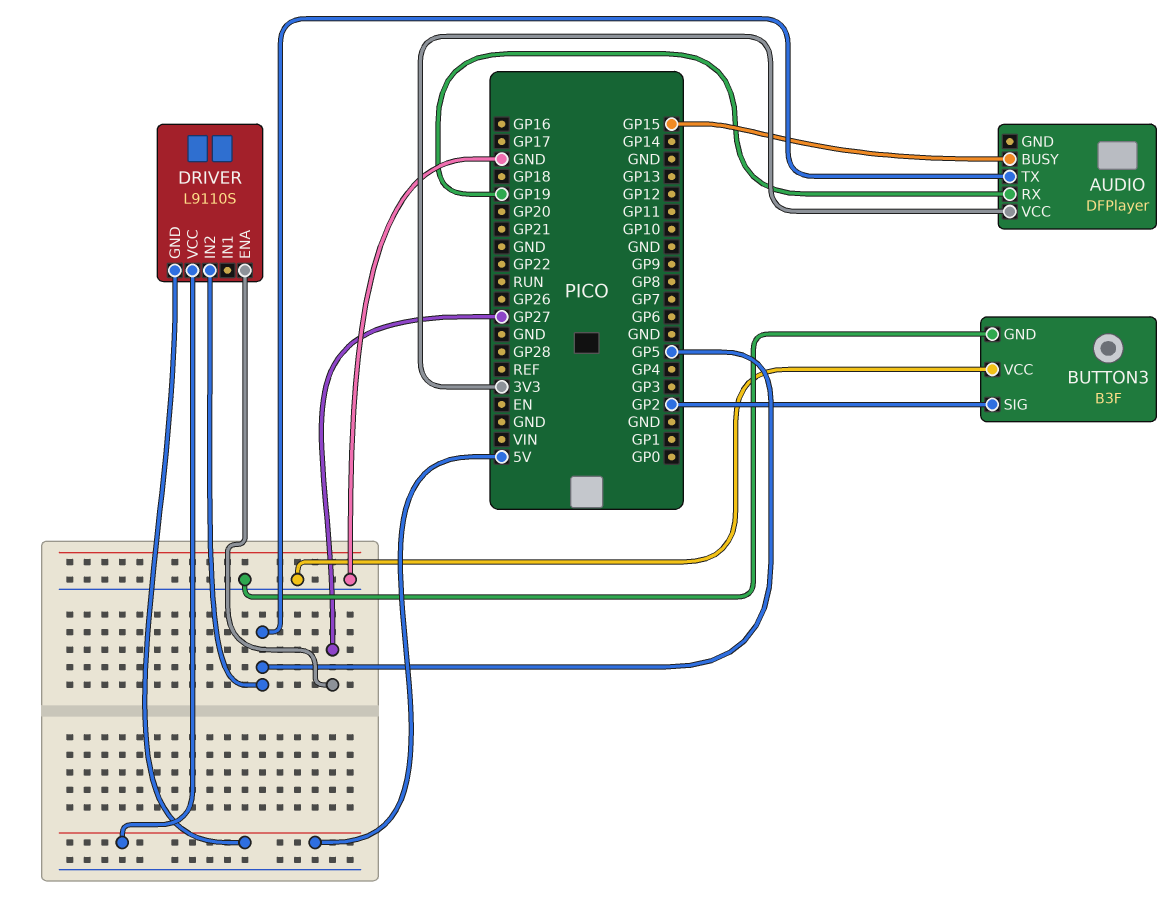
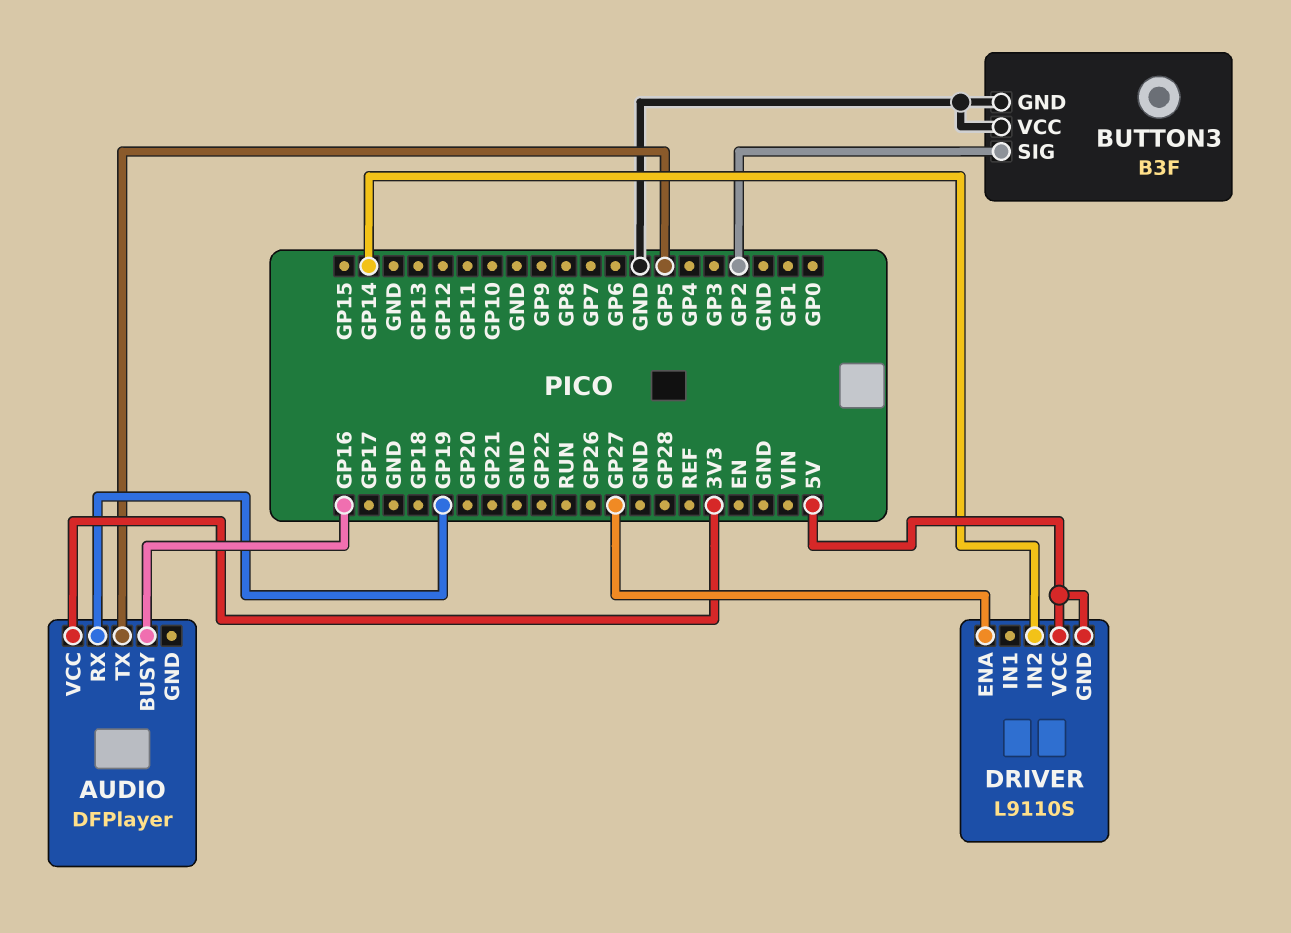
AUDIO pin BUSY: GP15 -> GP16
DRIVER pin IN2: GP5 -> GP14

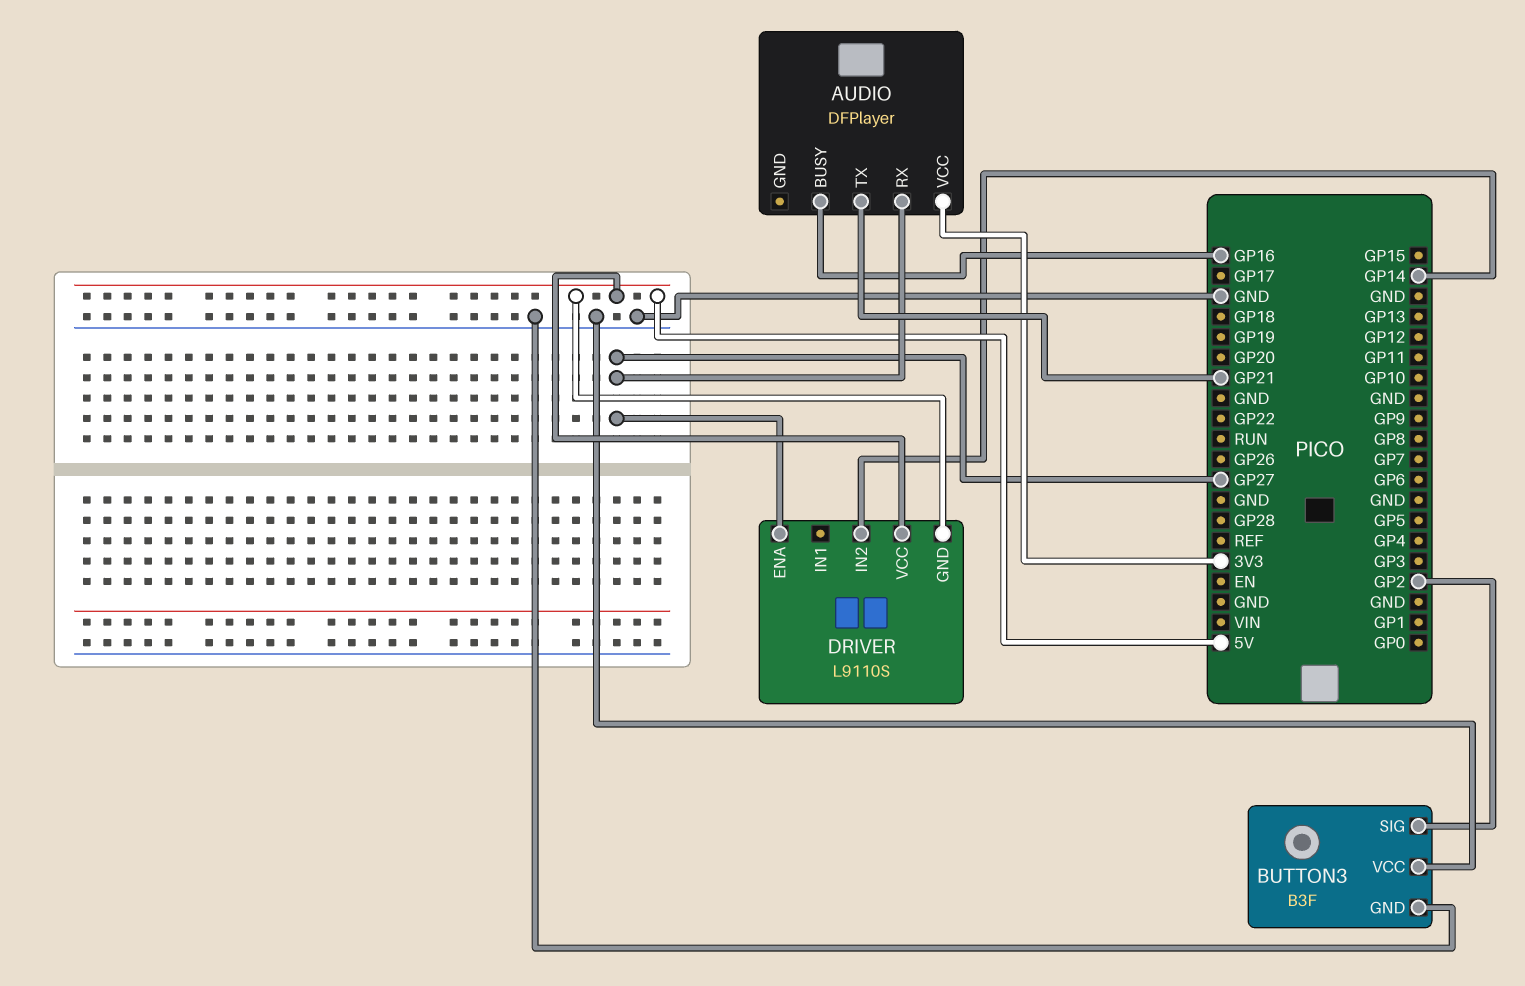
AUDIO pin RX: GP19 -> GP27
AUDIO pin TX: GP5 -> GP21

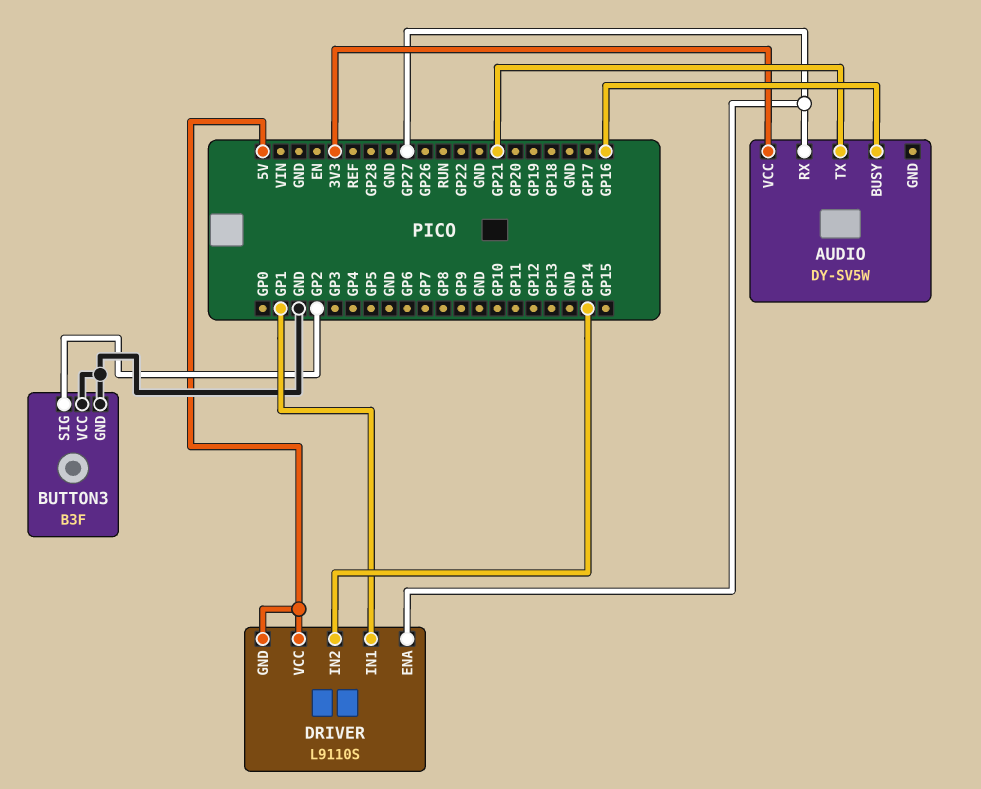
AUDIO: DFPlayer -> DY-SV5W
DRIVER pin IN1: none -> GP1

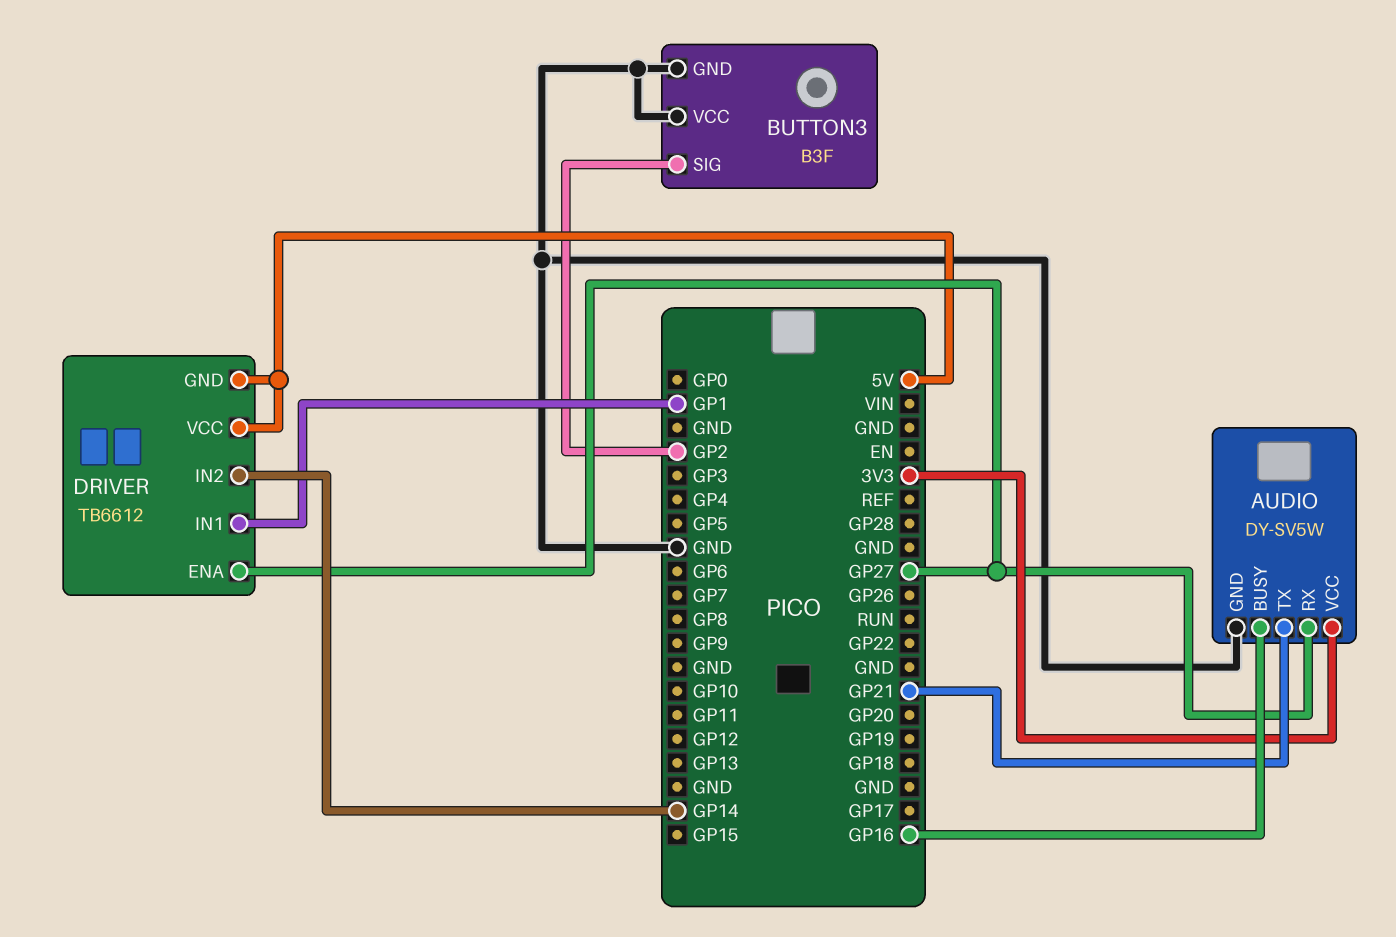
AUDIO pin GND: none -> GND
DRIVER: L9110S -> TB6612

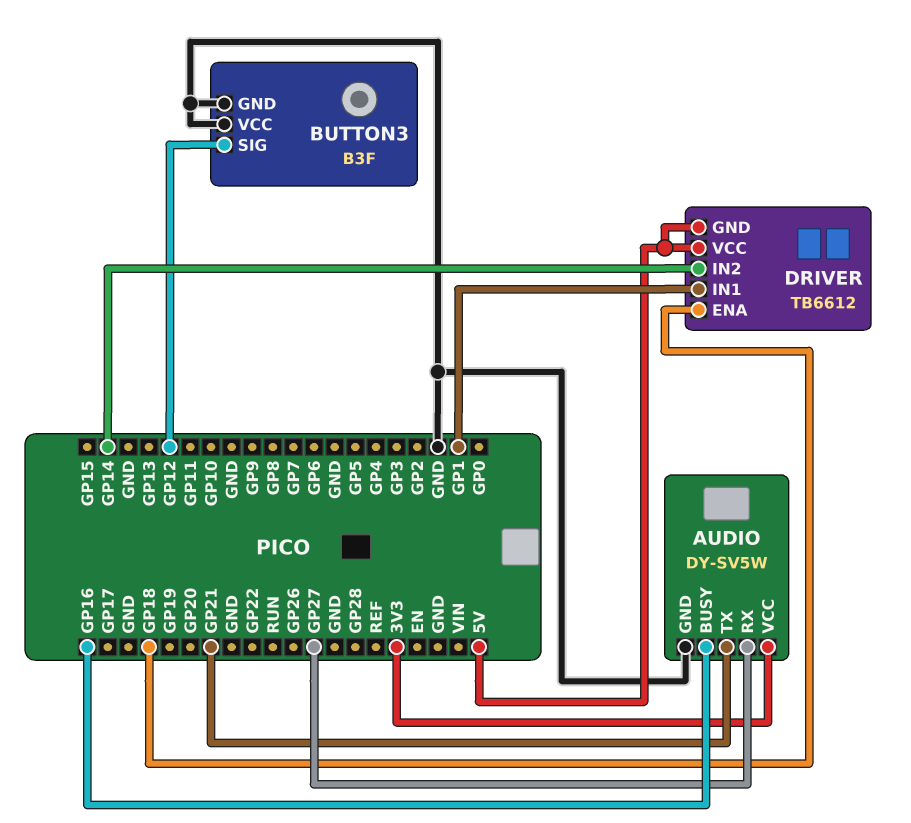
BUTTON3 pin SIG: GP2 -> GP12
DRIVER pin ENA: GP27 -> GP18

